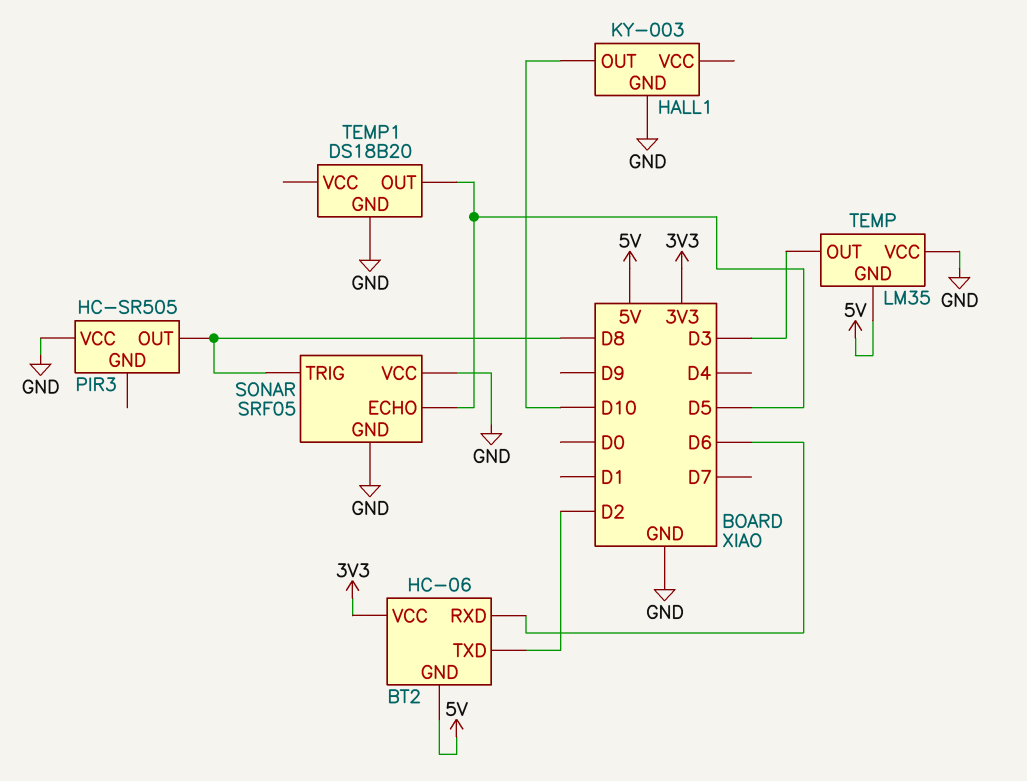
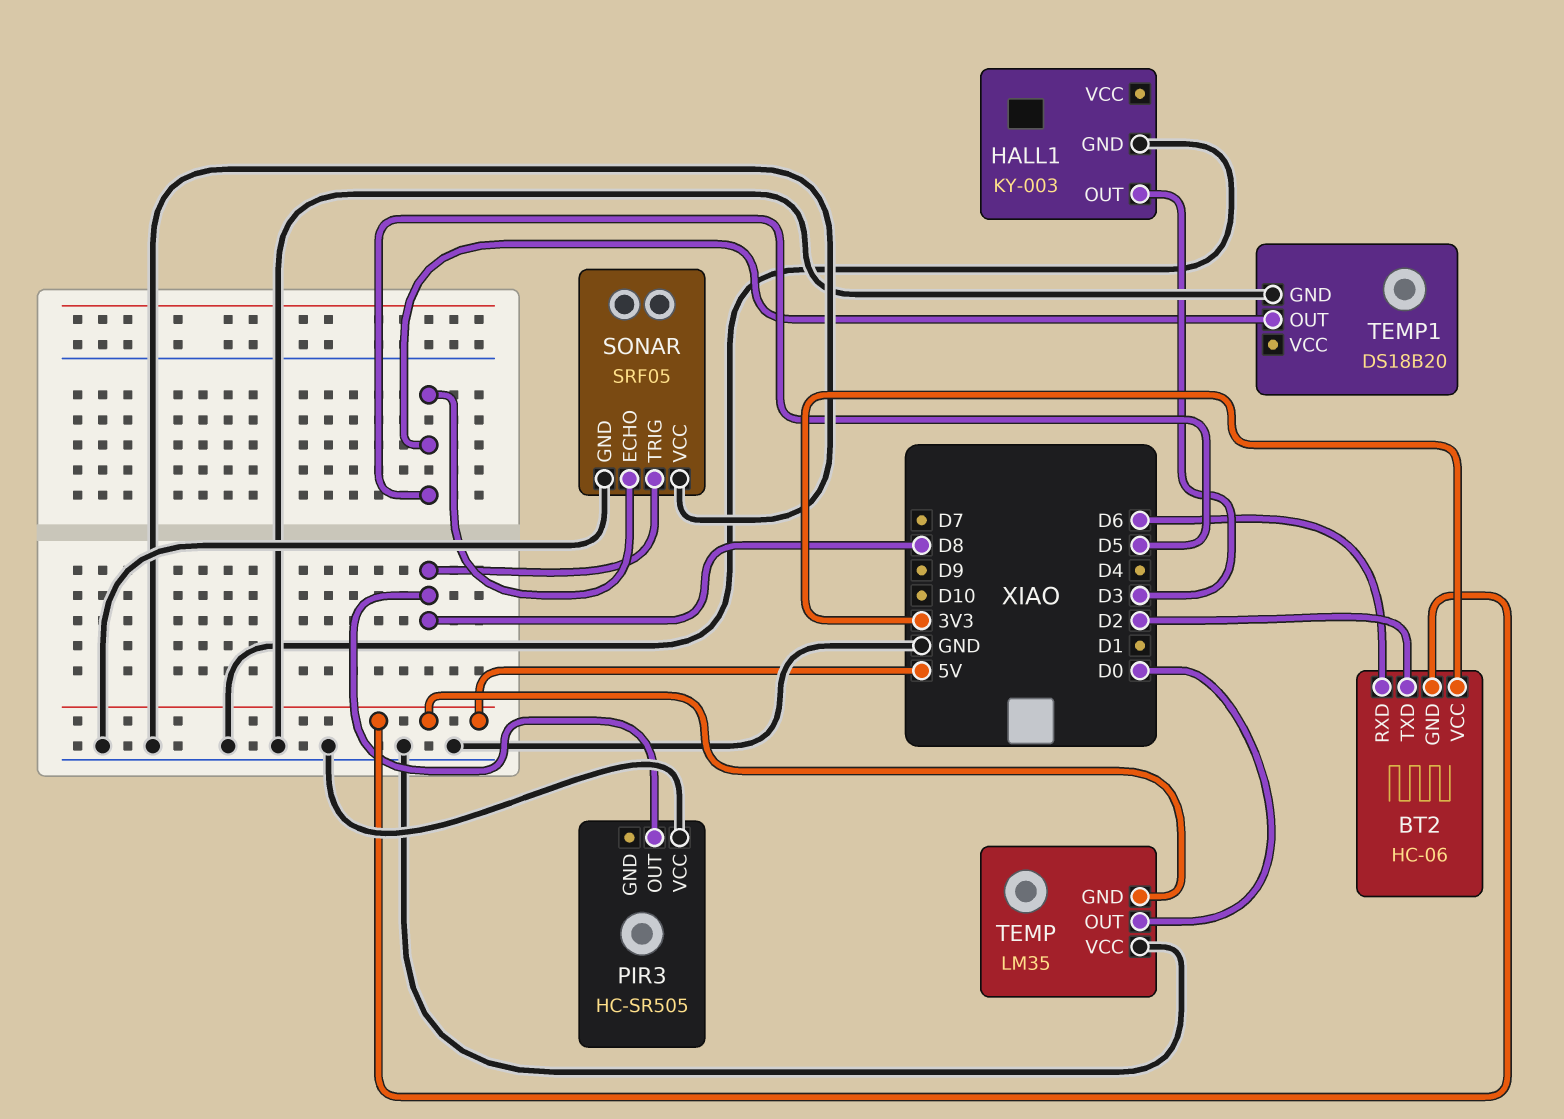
HALL1 pin OUT: D10 -> D3
TEMP pin OUT: D3 -> D0

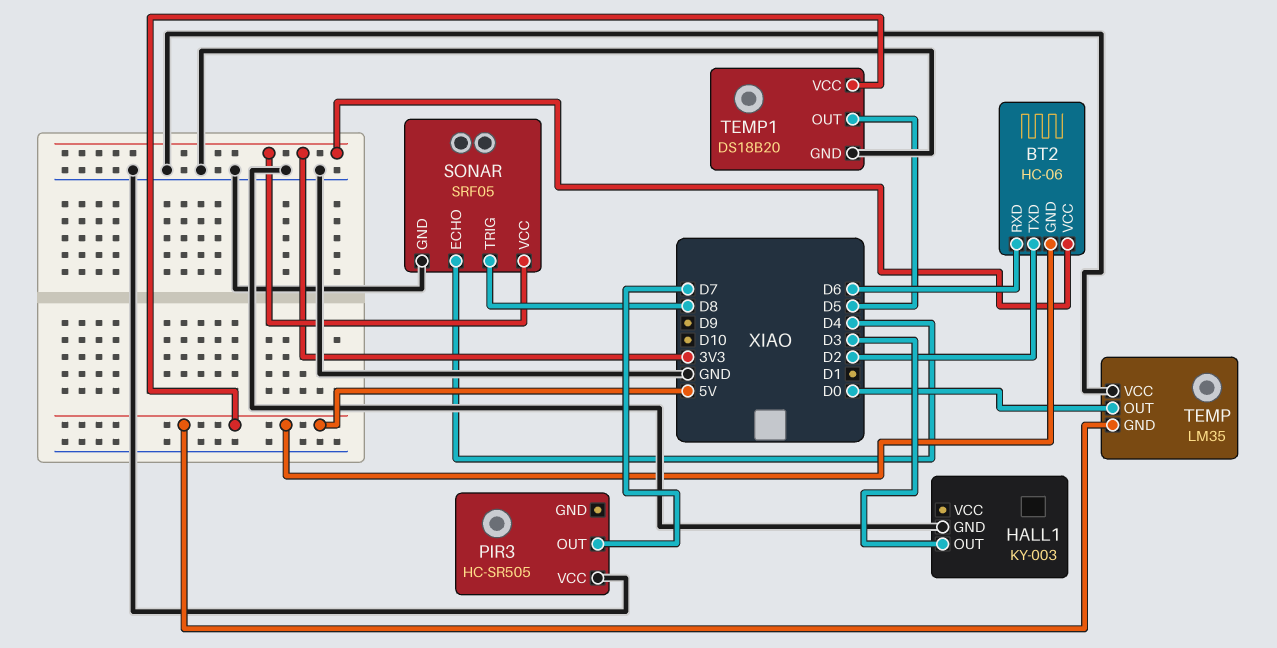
PIR3 pin OUT: D8 -> D7
SONAR pin ECHO: D5 -> D4
SONAR pin VCC: GND -> 3V3
TEMP1 pin VCC: none -> 5V

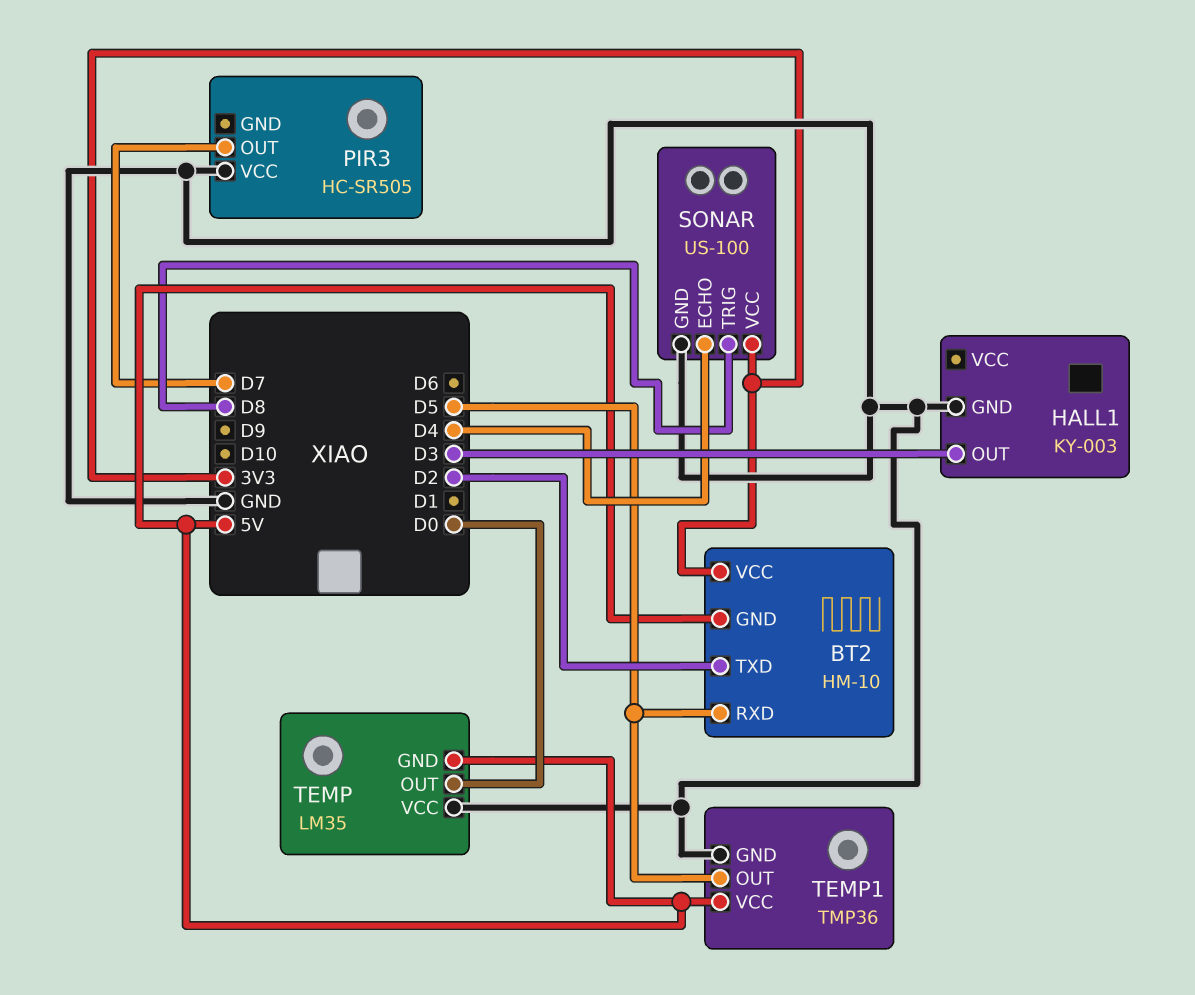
BT2: HC-06 -> HM-10
BT2 pin RXD: D6 -> D5
SONAR: SRF05 -> US-100
TEMP1: DS18B20 -> TMP36

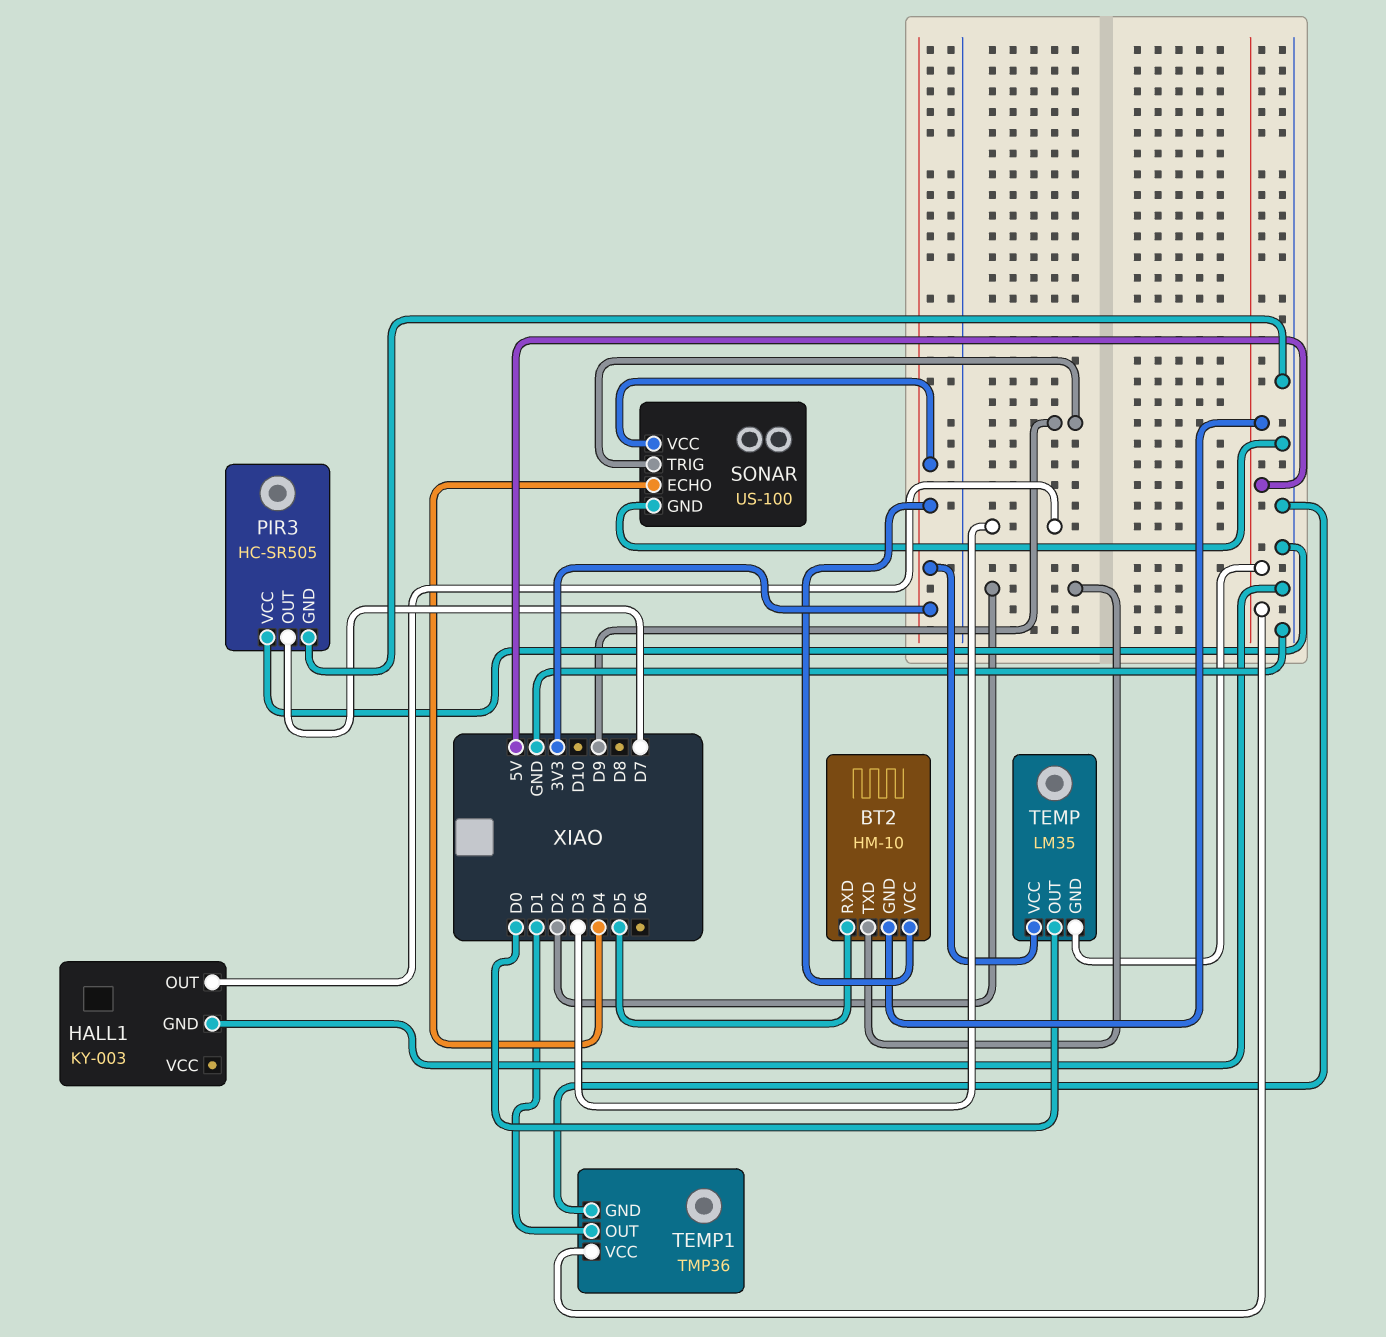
PIR3 pin GND: none -> GND
SONAR pin TRIG: D8 -> D9
TEMP pin VCC: GND -> 3V3
TEMP1 pin OUT: D5 -> D1

